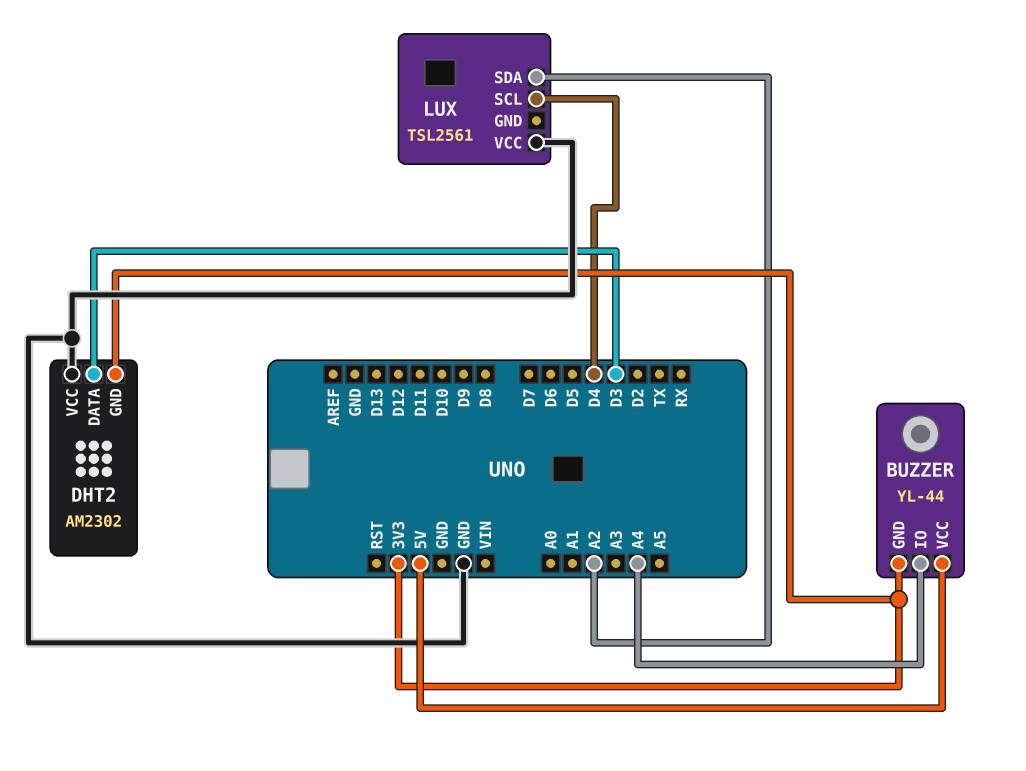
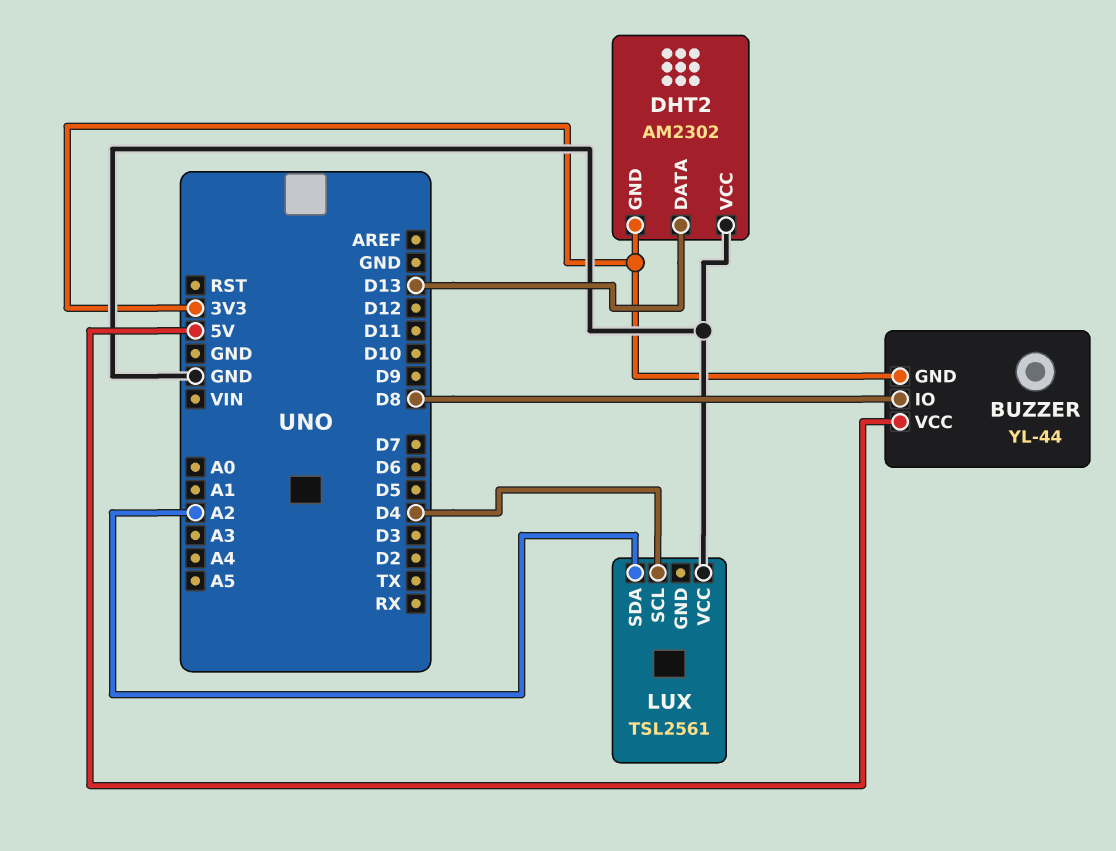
BUZZER pin IO: A4 -> D8
DHT2 pin DATA: D3 -> D13

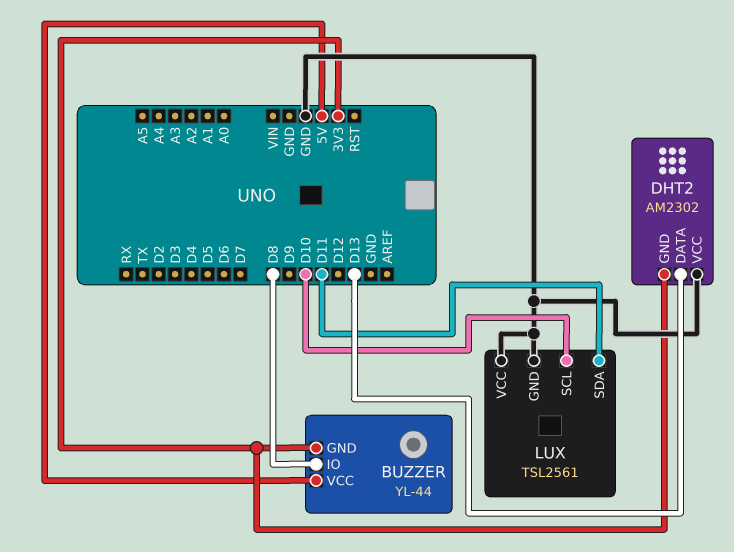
LUX pin GND: none -> GND
LUX pin SCL: D4 -> D10
LUX pin SDA: A2 -> D11

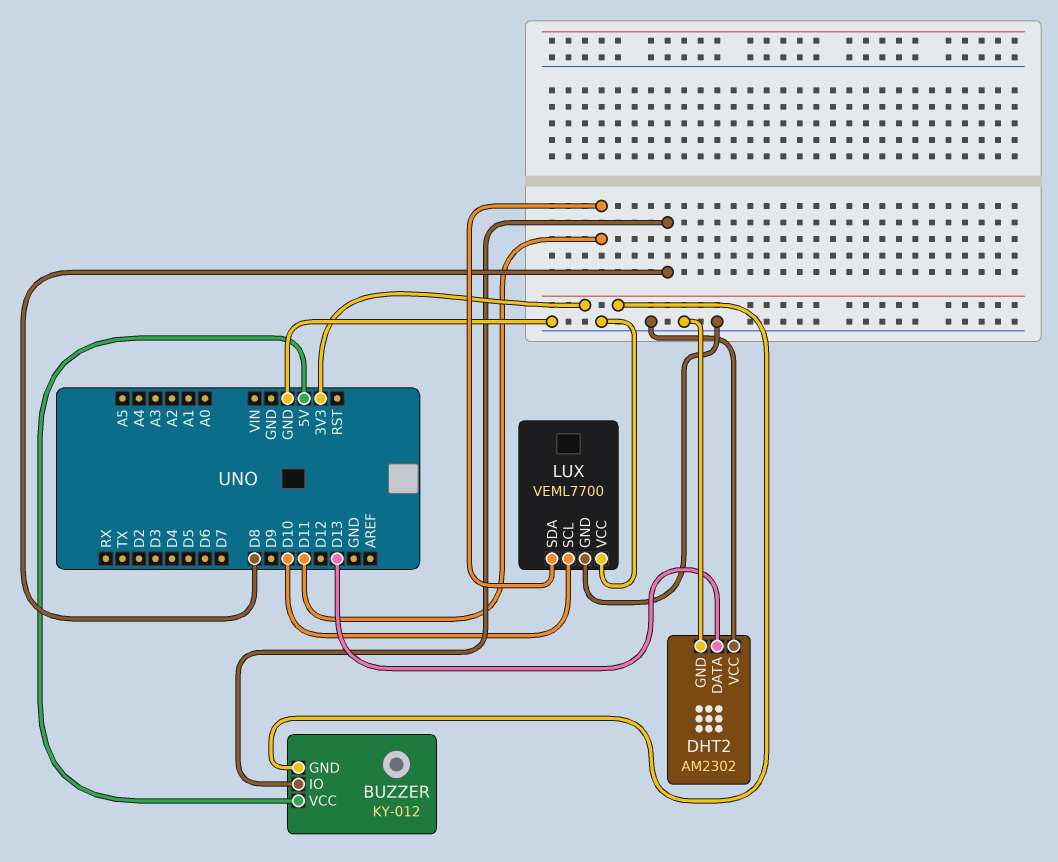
BUZZER: YL-44 -> KY-012
DHT2 pin GND: 3V3 -> GND
LUX: TSL2561 -> VEML7700

